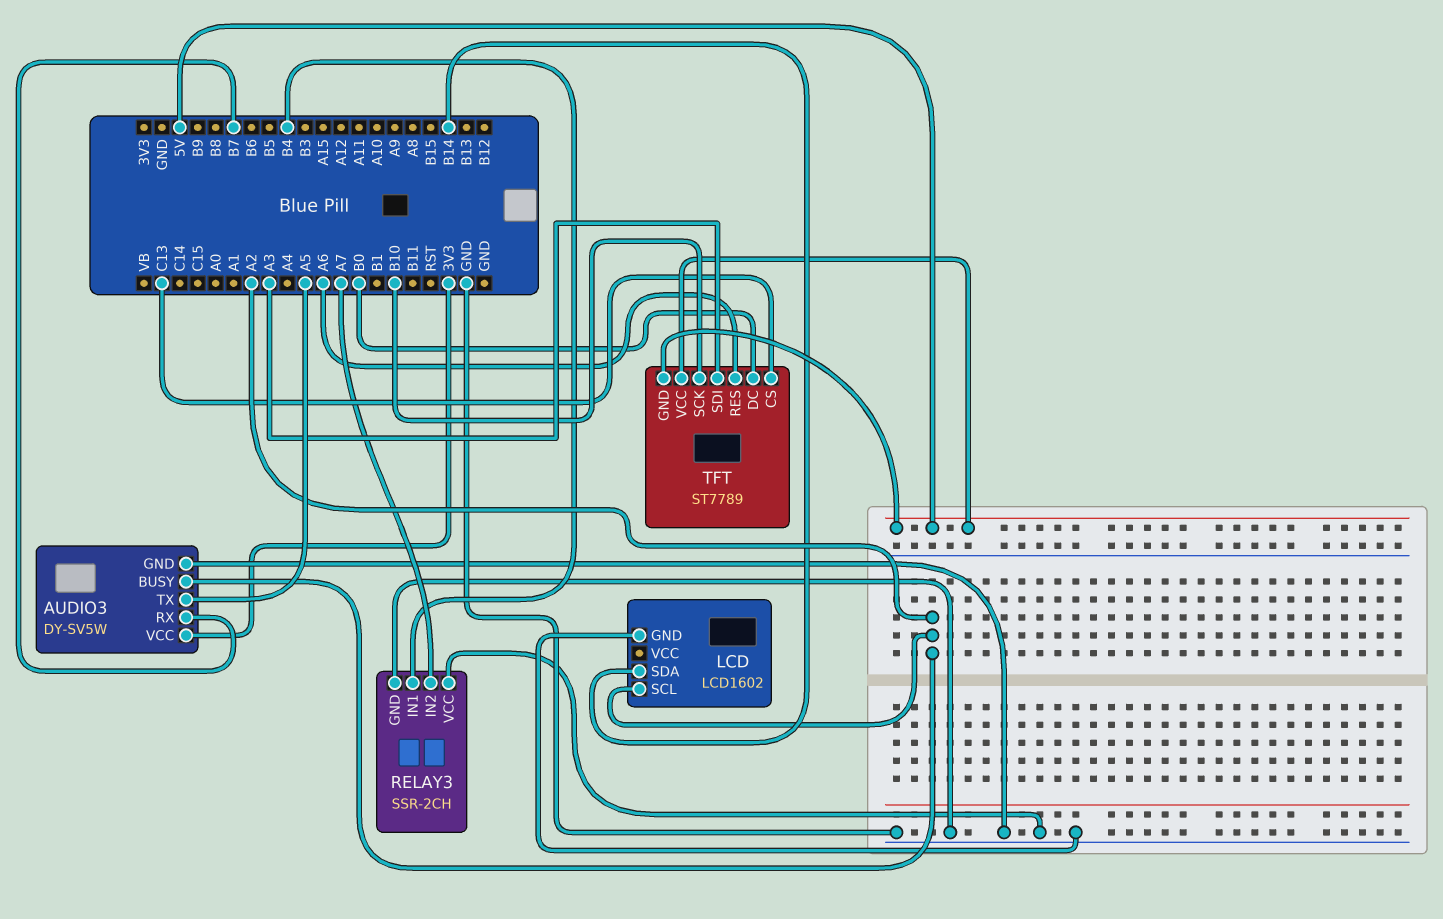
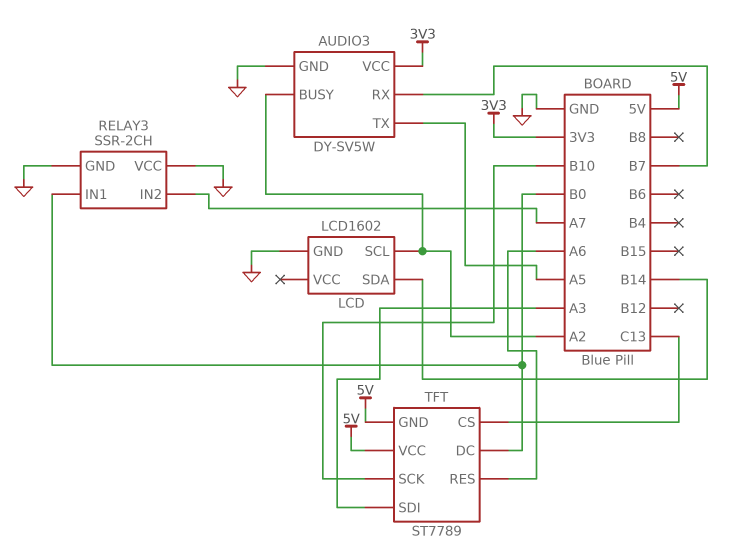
RELAY3 pin IN1: B4 -> B0

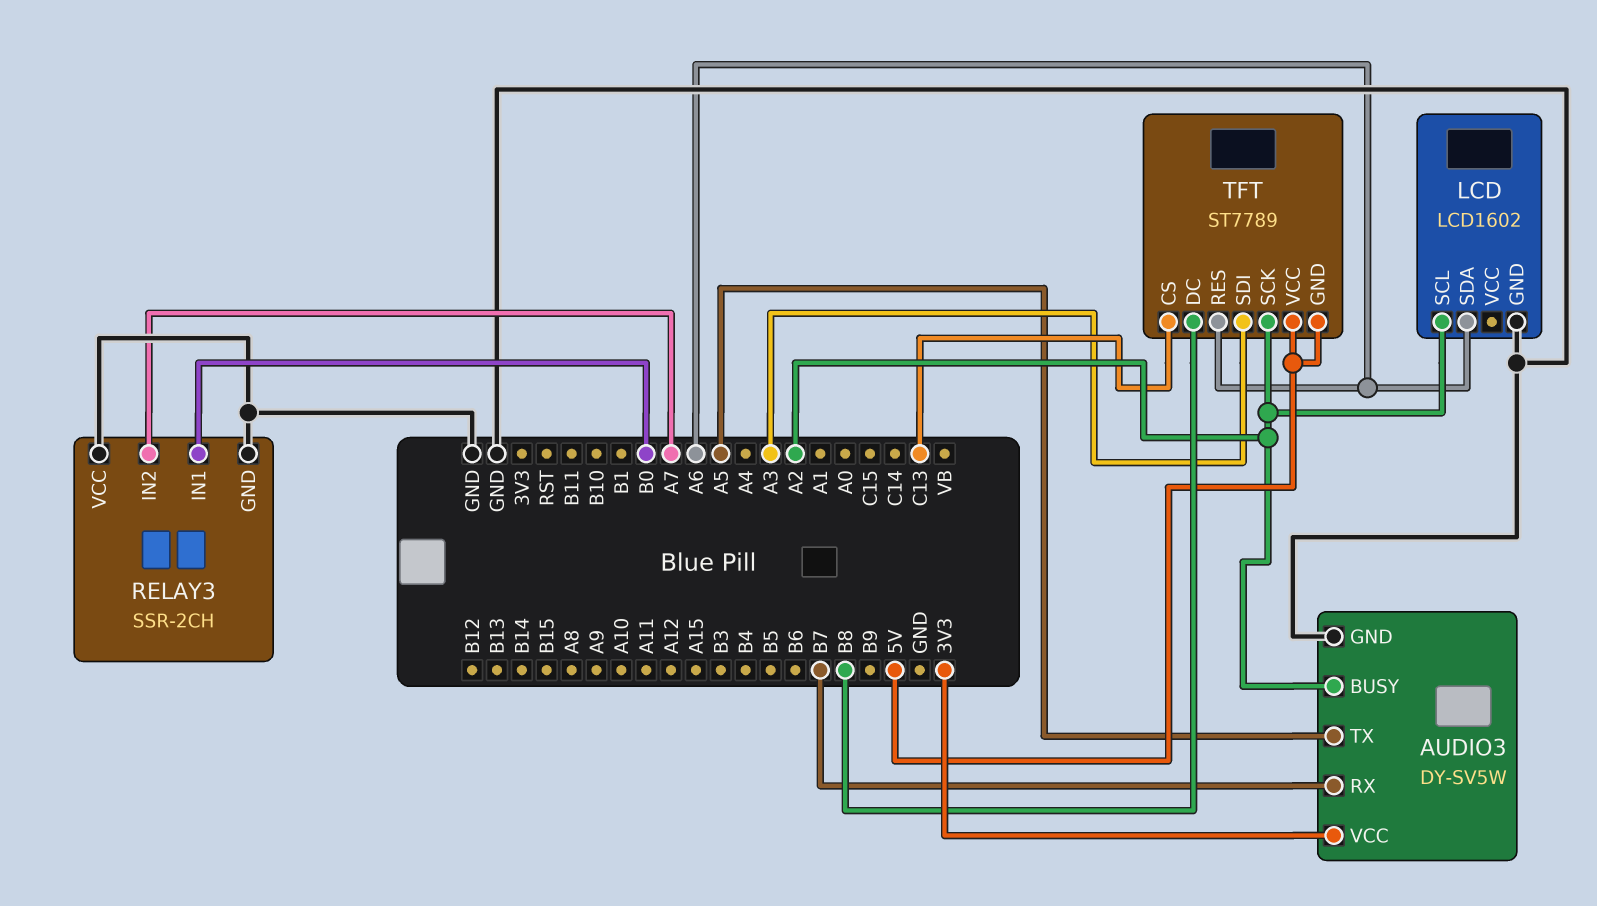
LCD pin SDA: B14 -> A6
TFT pin DC: B0 -> B8
TFT pin SCK: B10 -> A2

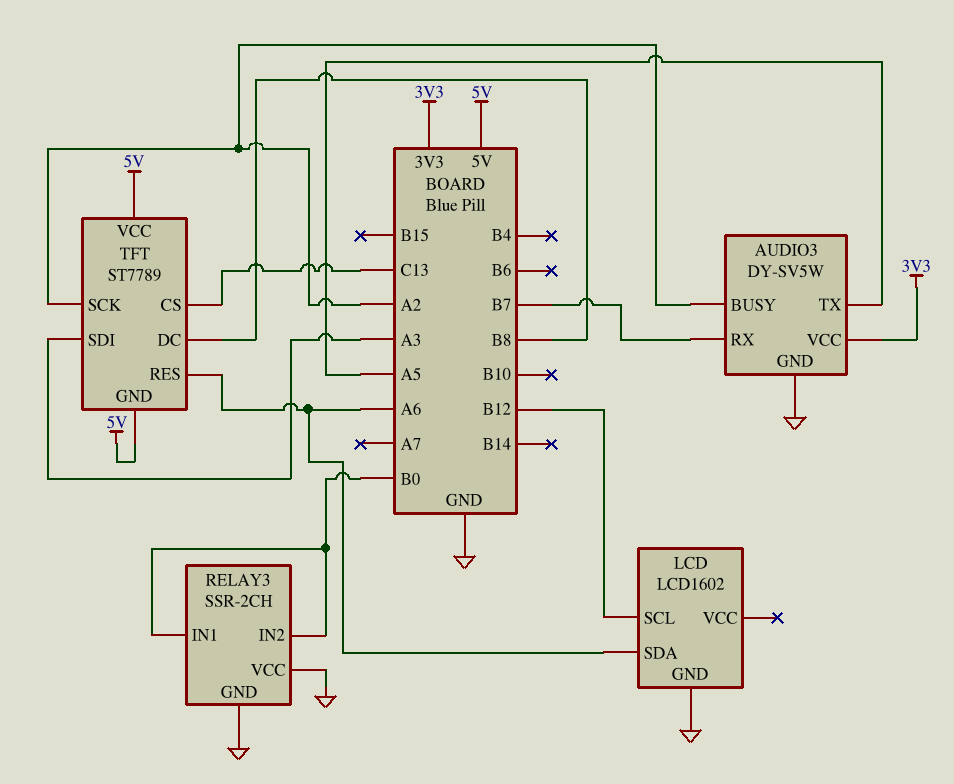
LCD pin SCL: A2 -> B12
RELAY3 pin IN2: A7 -> B0

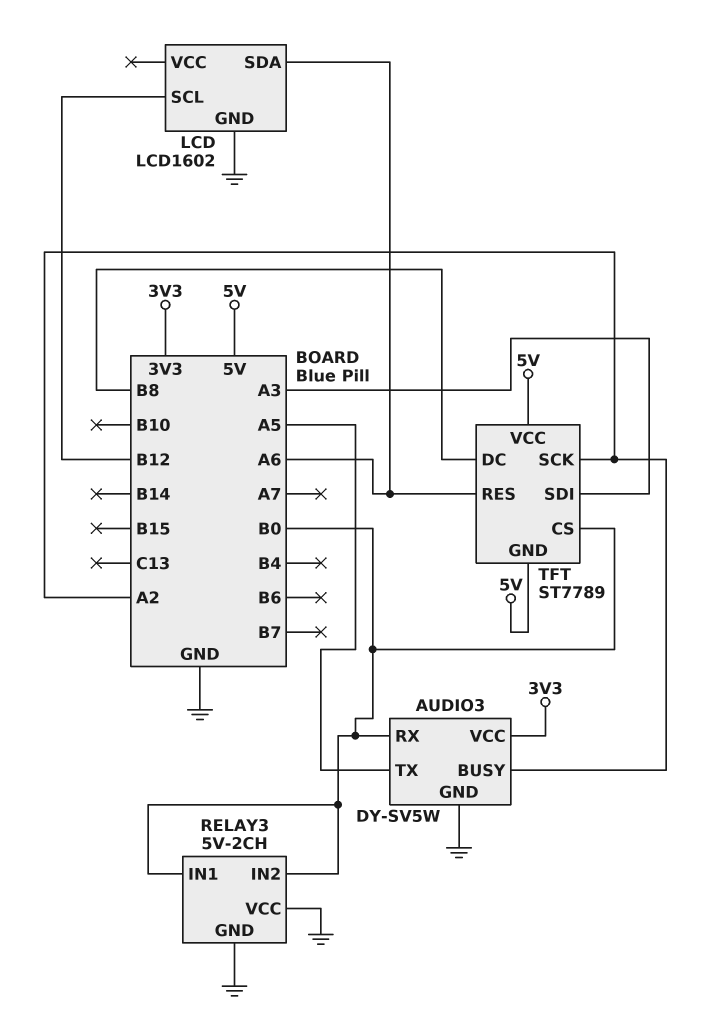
AUDIO3 pin RX: B7 -> B0
RELAY3: SSR-2CH -> 5V-2CH
TFT pin CS: C13 -> B0

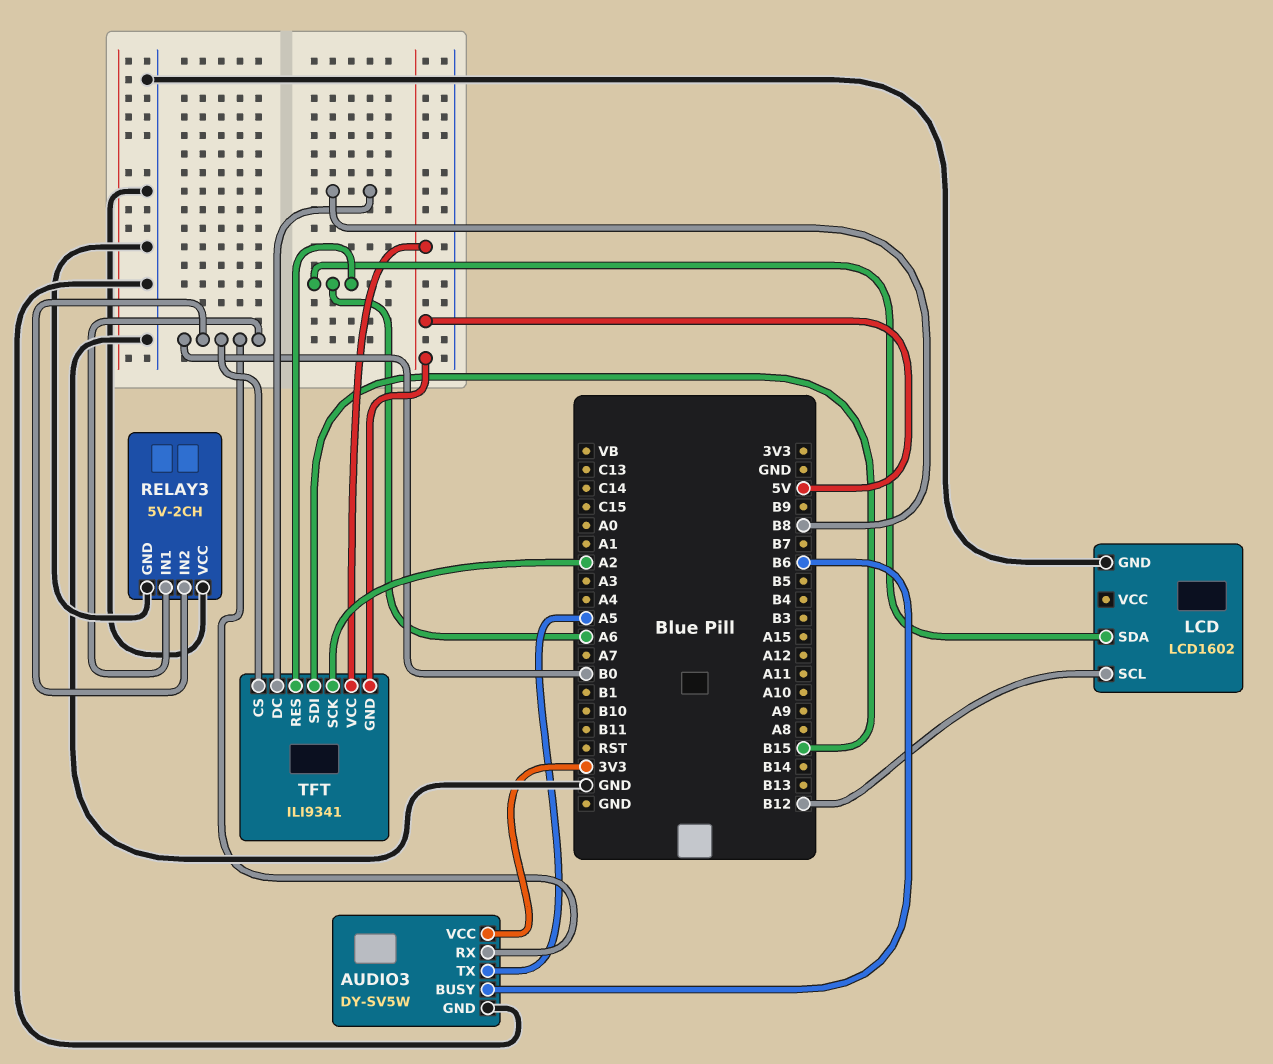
AUDIO3 pin BUSY: A2 -> B6
TFT: ST7789 -> ILI9341
TFT pin SDI: A3 -> B15

